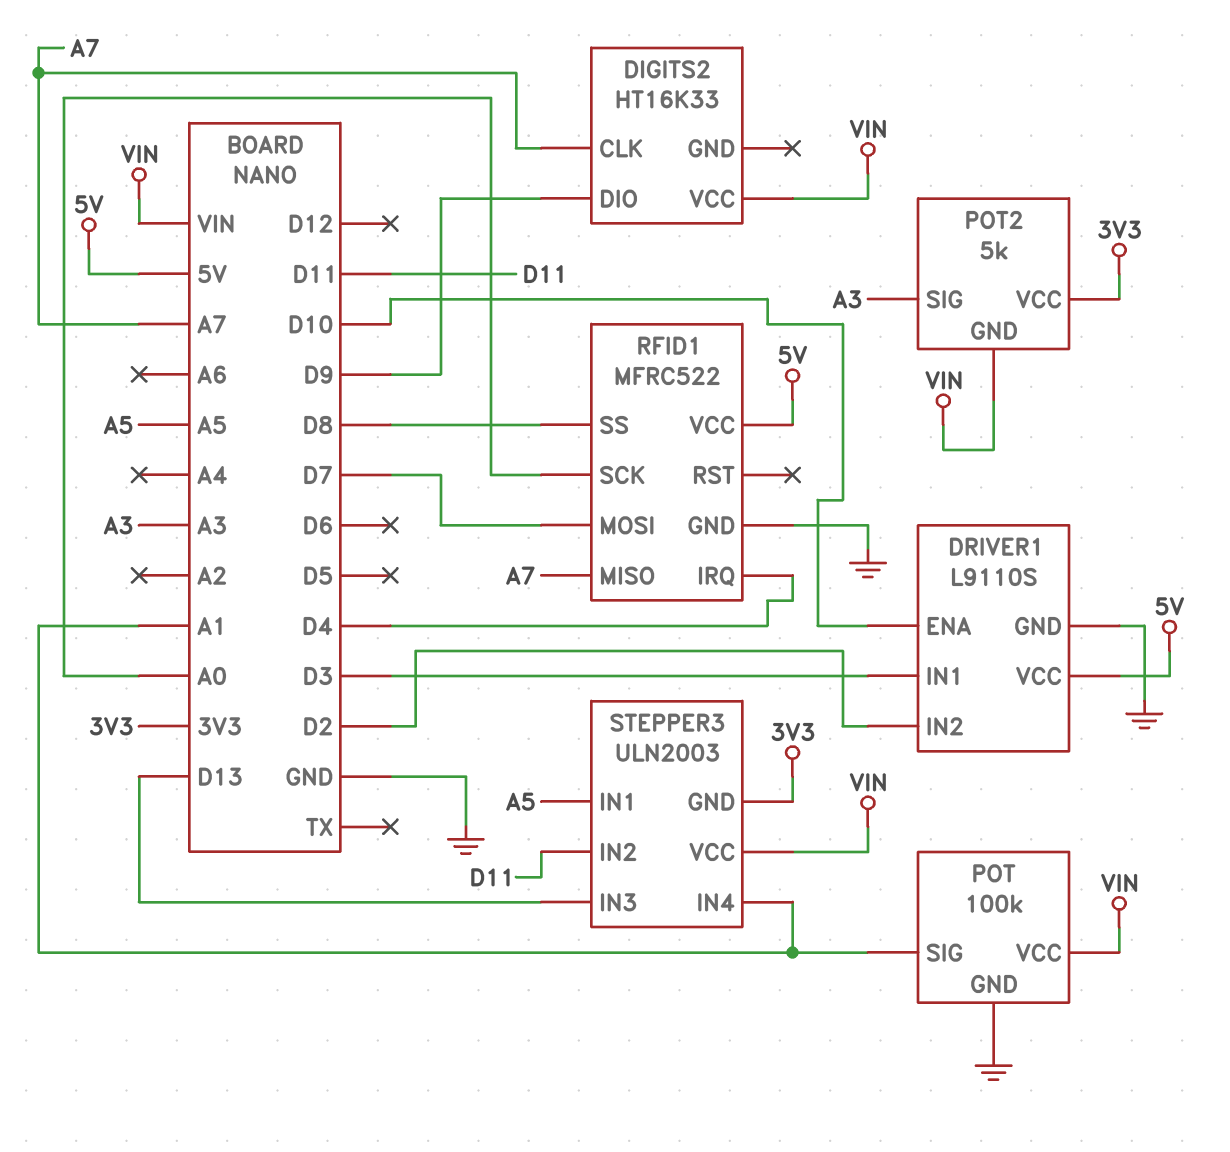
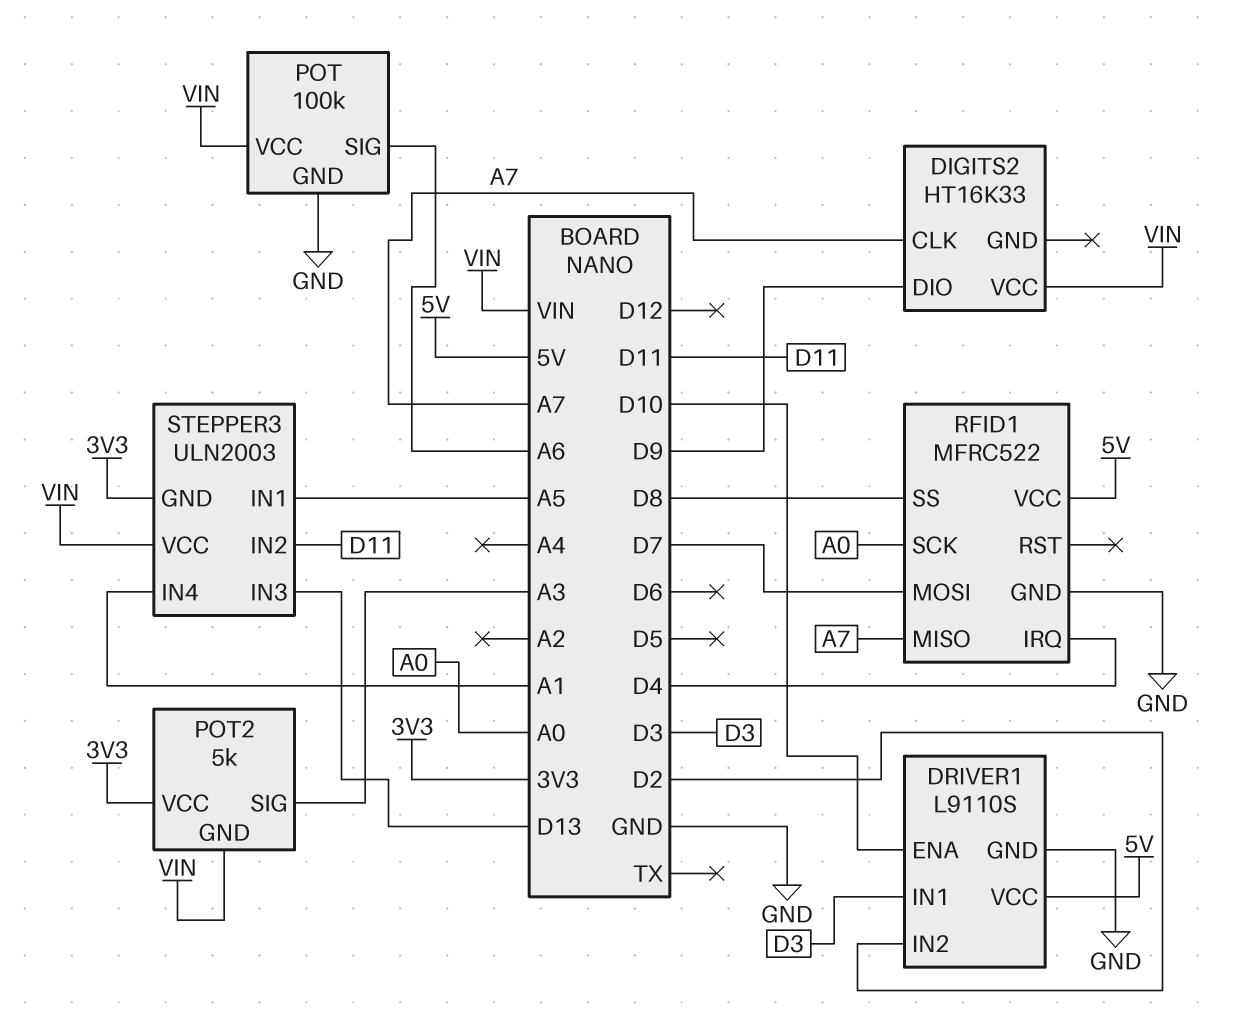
POT pin SIG: A1 -> A6

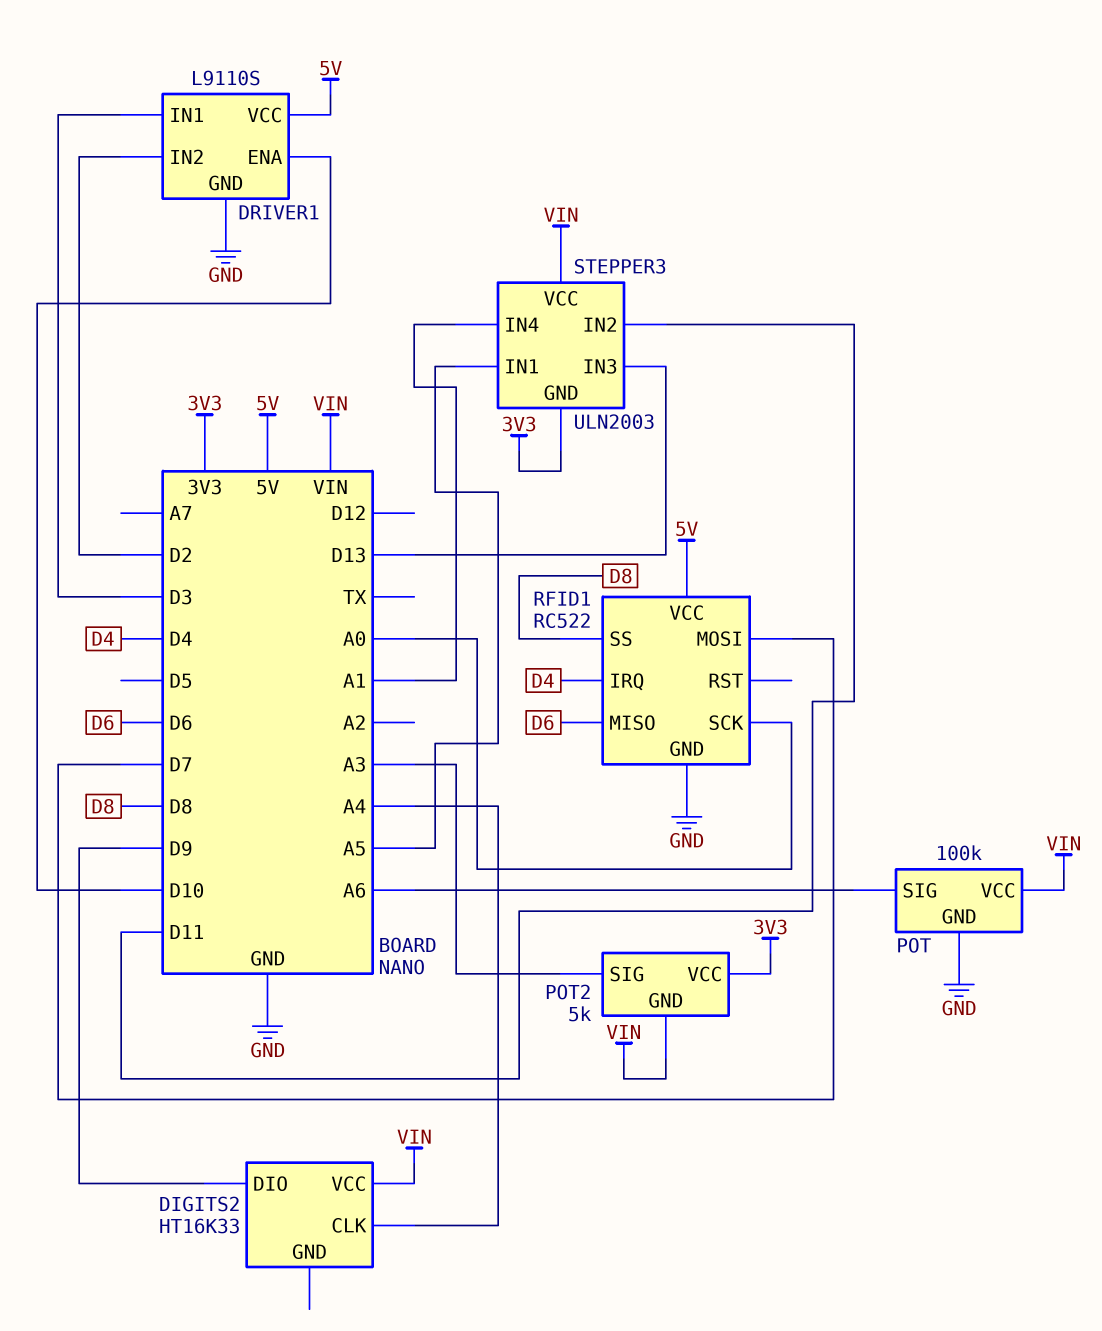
DIGITS2 pin CLK: A7 -> A4
RFID1: MFRC522 -> RC522
RFID1 pin MISO: A7 -> D6

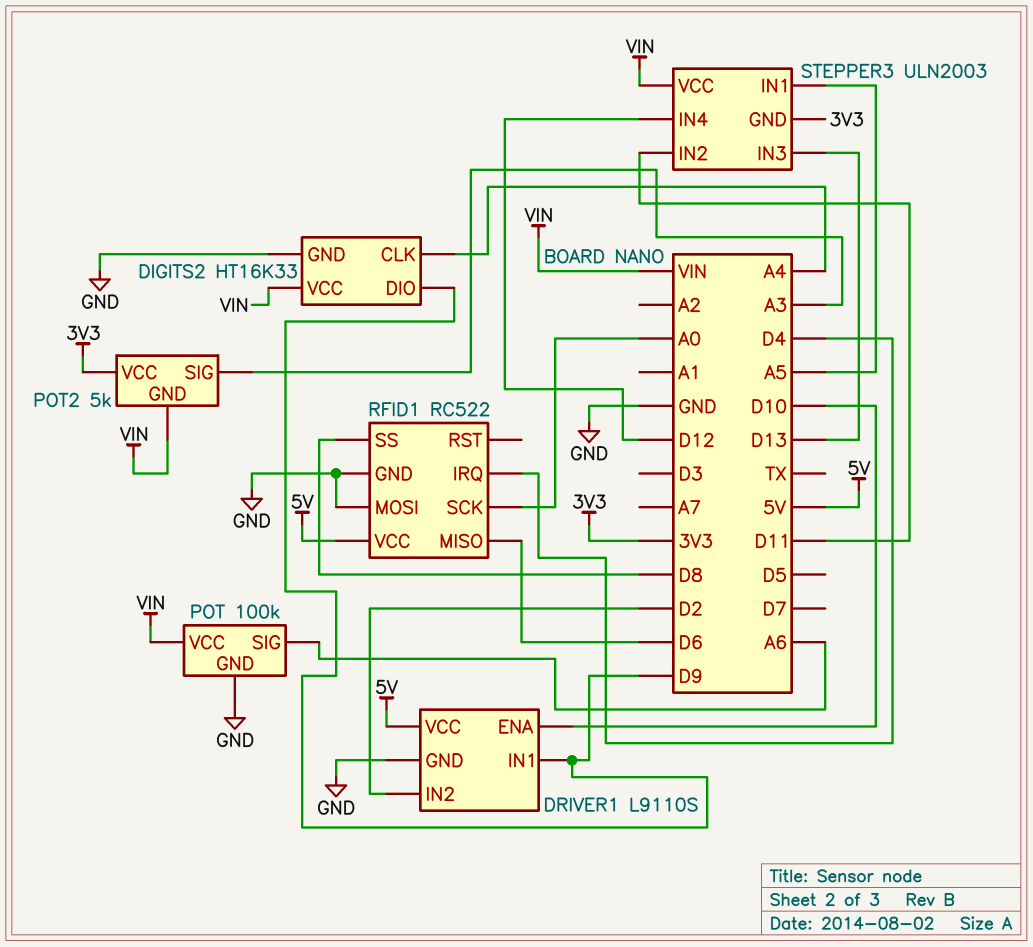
DIGITS2 pin GND: none -> GND
DRIVER1 pin IN1: D3 -> D9
RFID1 pin MOSI: D7 -> GND
STEPPER3 pin IN4: A1 -> D12

